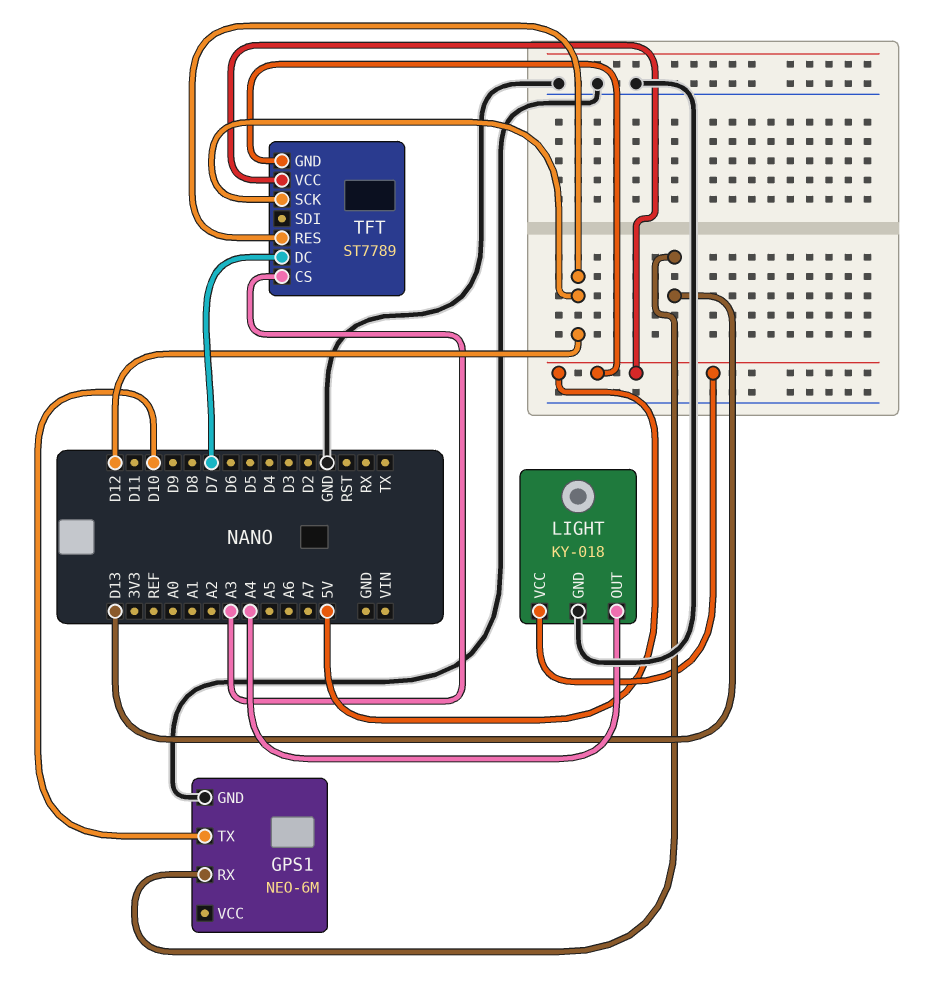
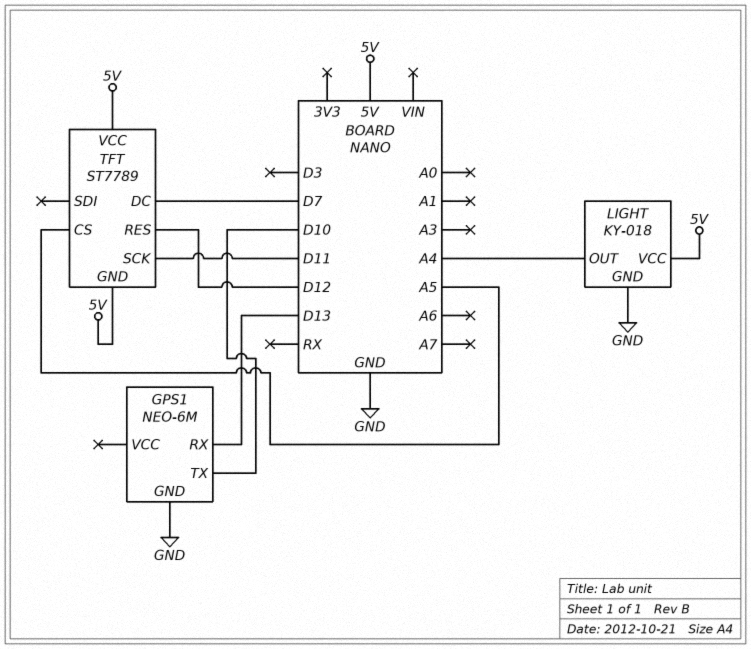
TFT pin CS: A3 -> A5
TFT pin SCK: D12 -> D11

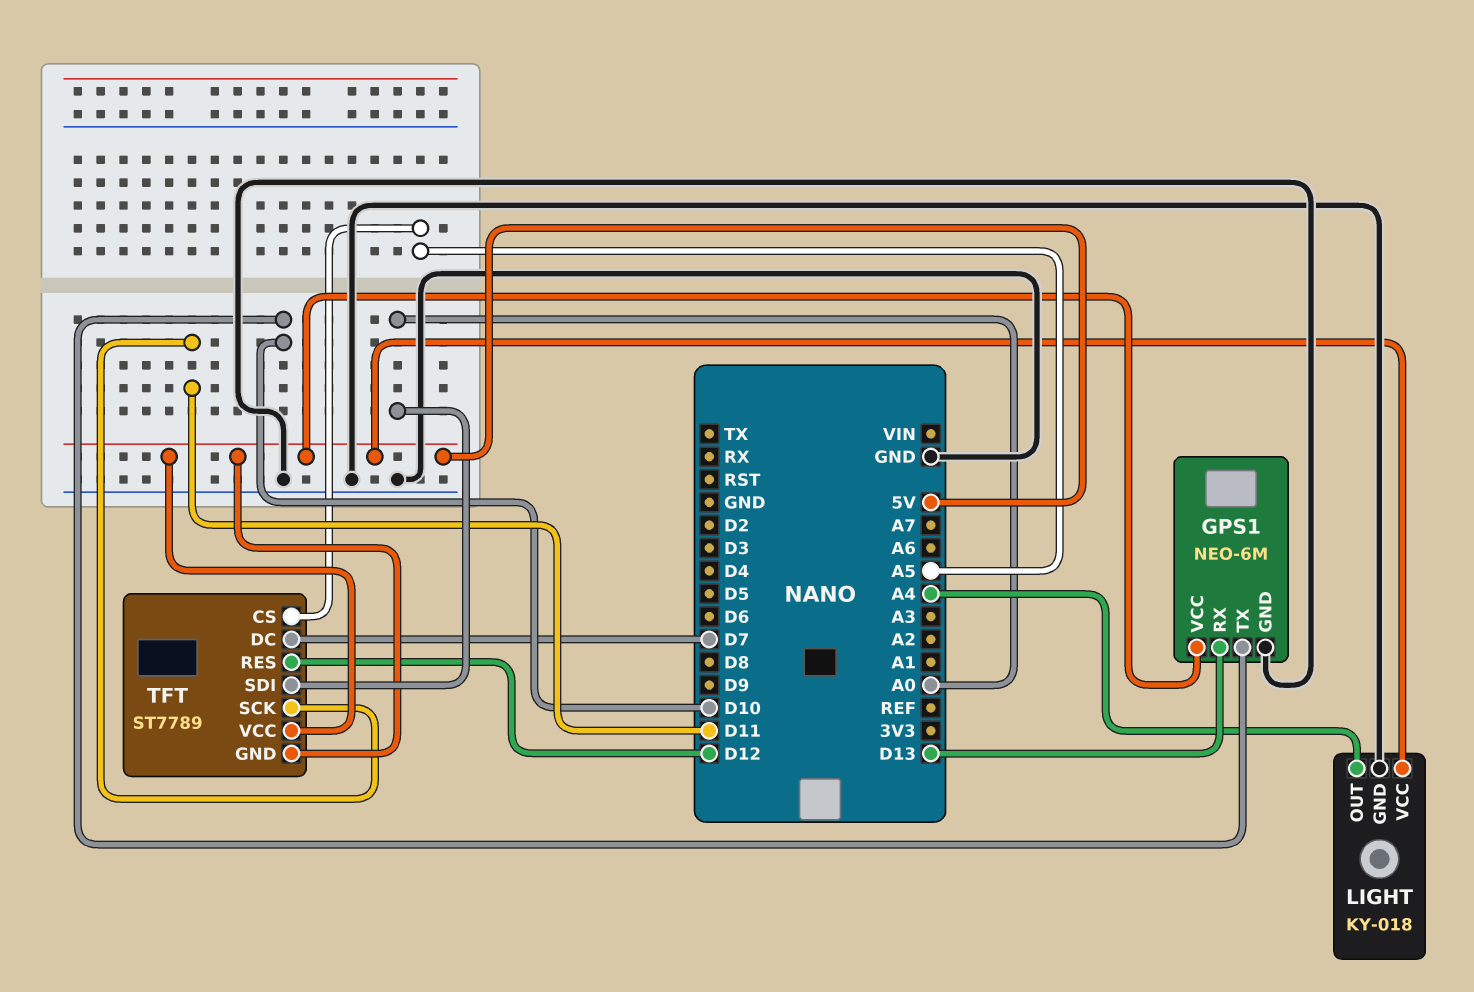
GPS1 pin VCC: none -> 5V
TFT pin SDI: none -> A0

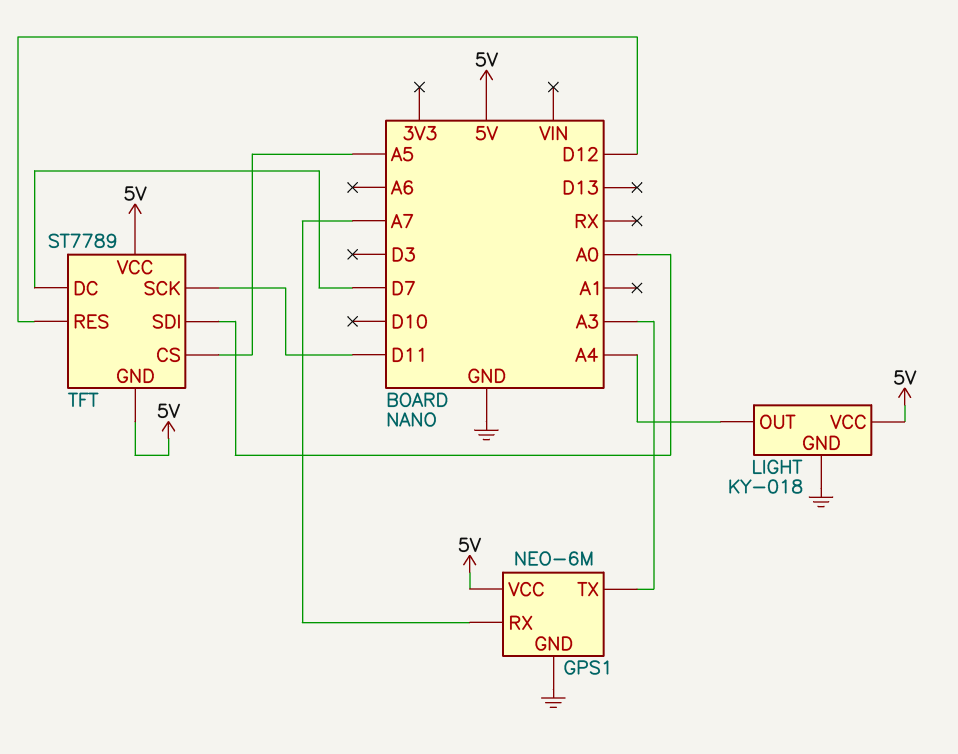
GPS1 pin RX: D13 -> A7
GPS1 pin TX: D10 -> A3

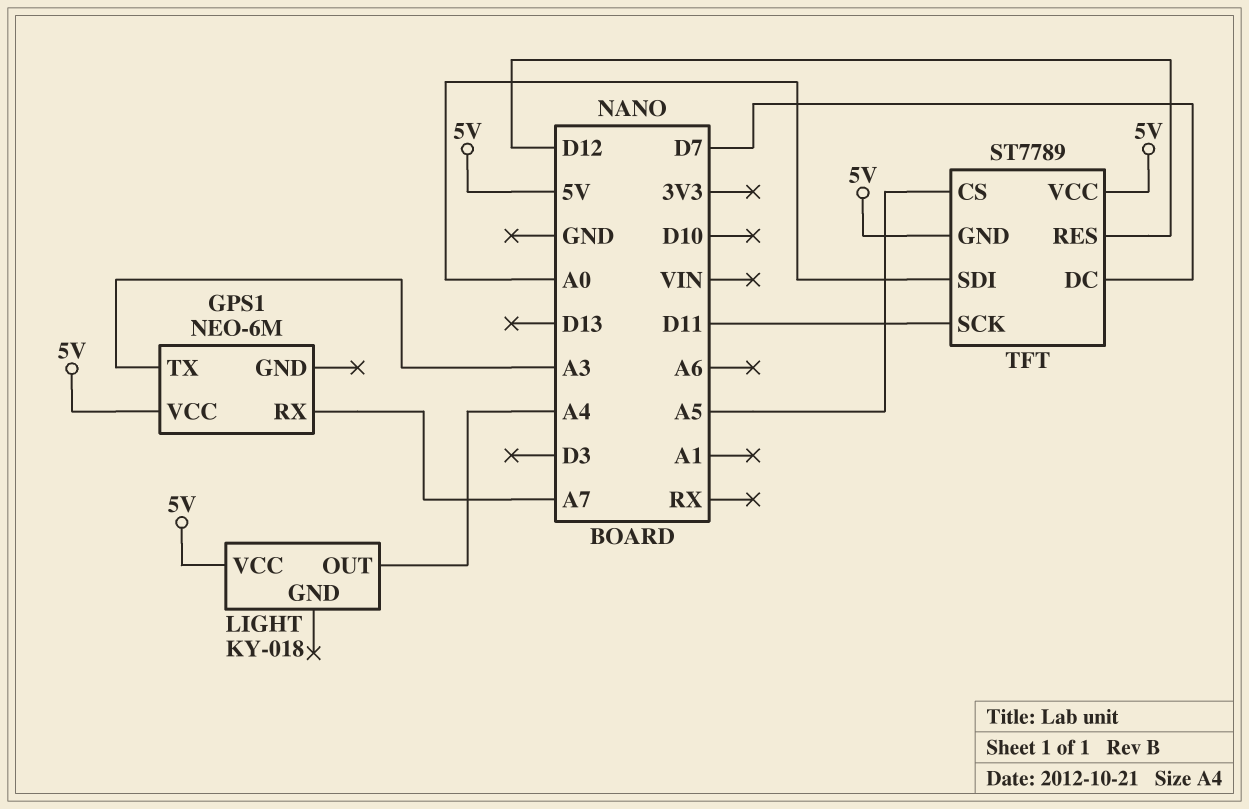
GPS1 pin GND: GND -> none
LIGHT pin GND: GND -> none

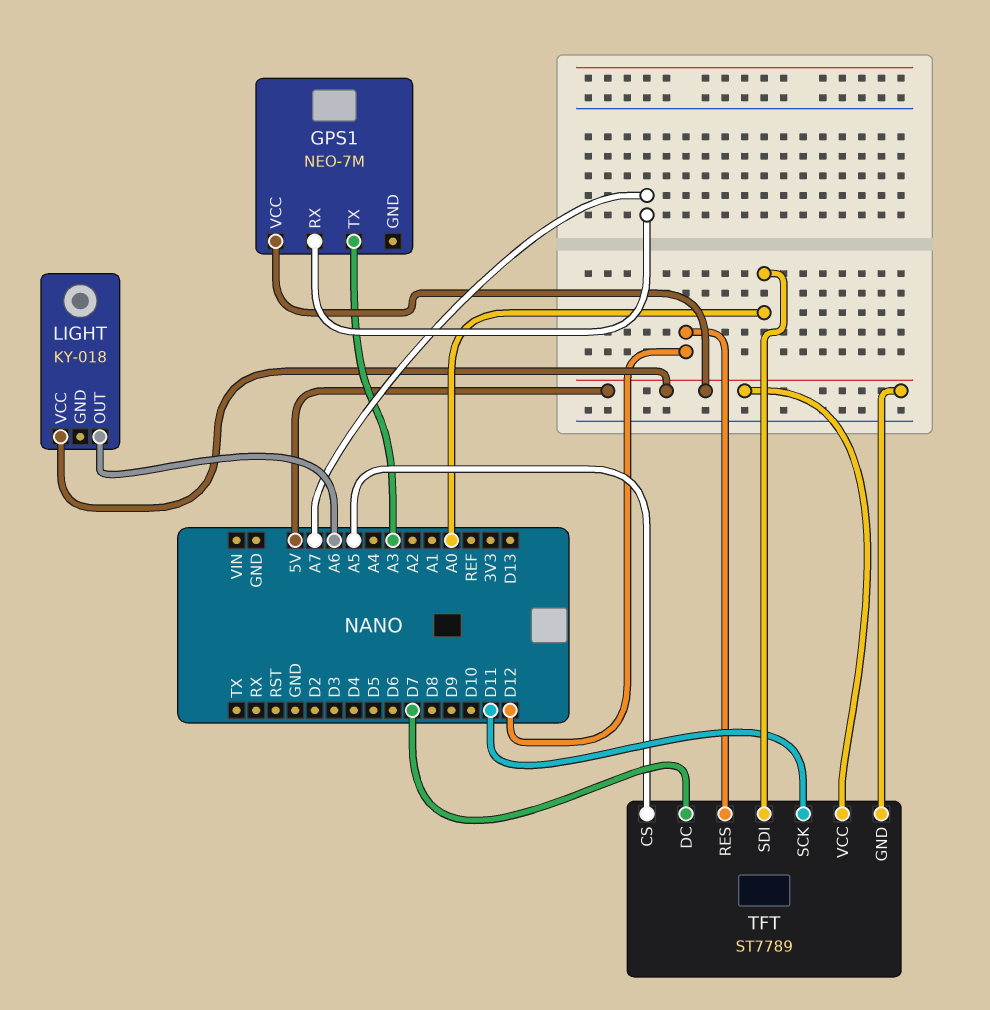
GPS1: NEO-6M -> NEO-7M
LIGHT pin OUT: A4 -> A6

